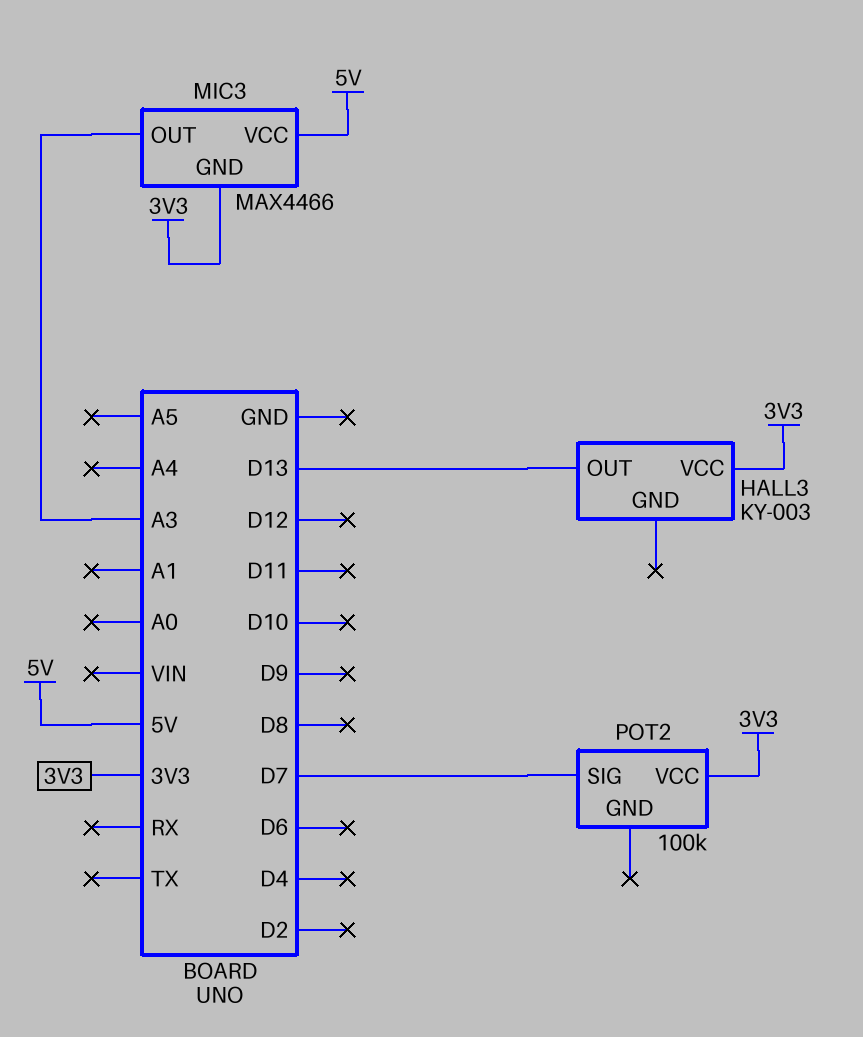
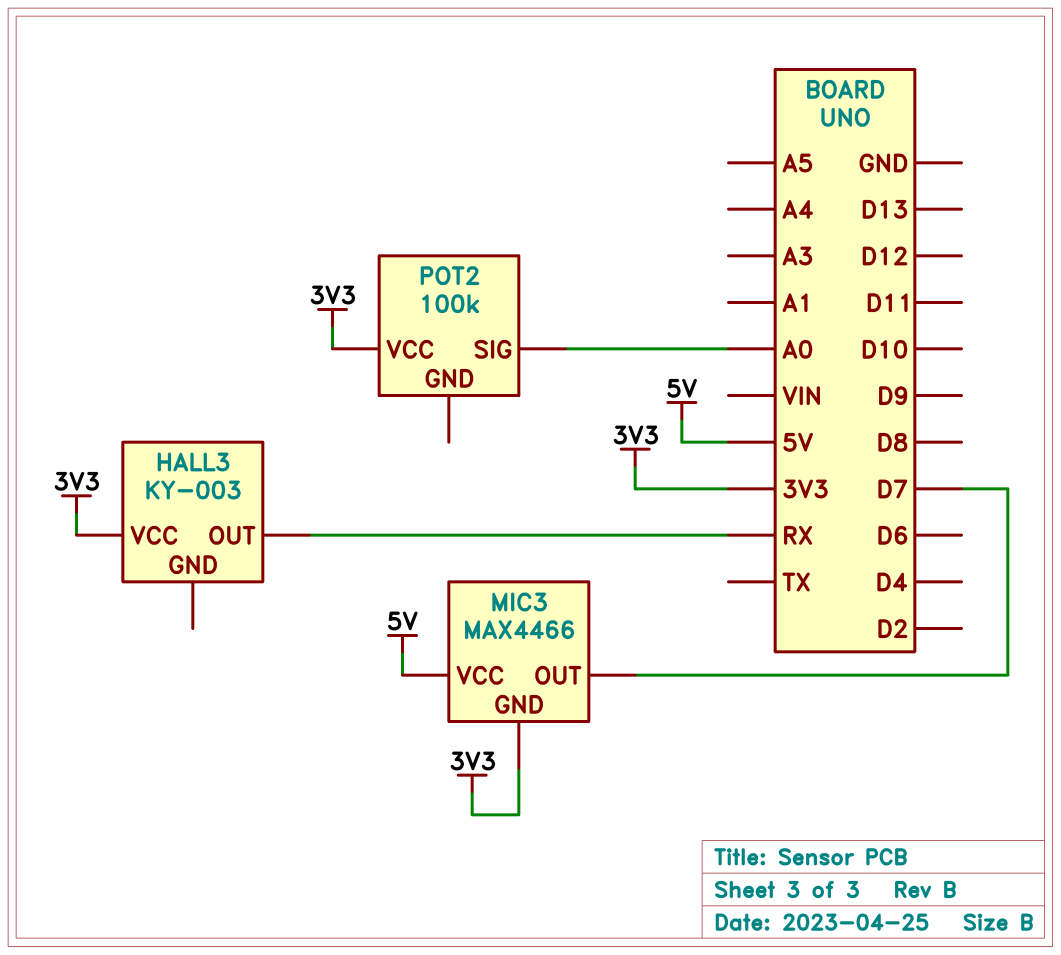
HALL3 pin OUT: D13 -> RX
MIC3 pin OUT: A3 -> D7
POT2 pin SIG: D7 -> A0

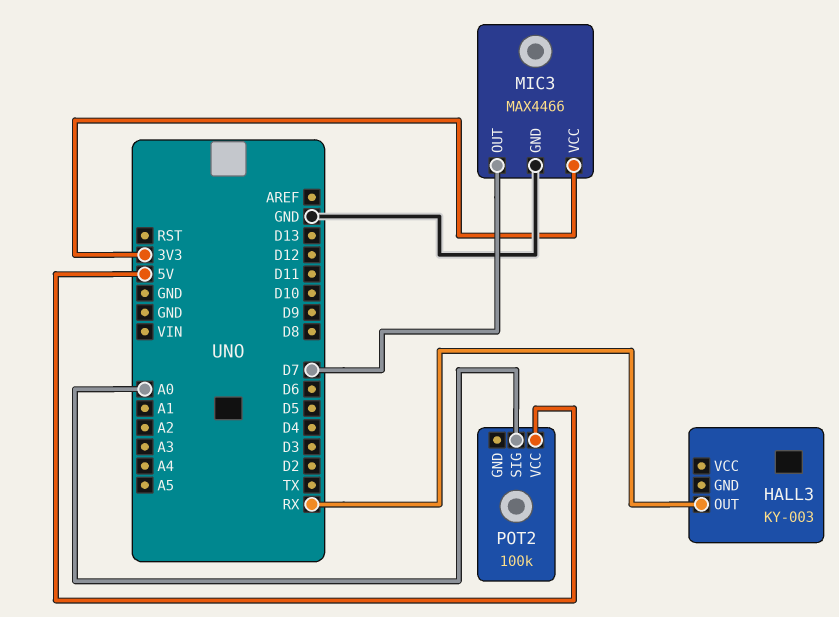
HALL3 pin VCC: 3V3 -> none
MIC3 pin GND: 3V3 -> GND
MIC3 pin VCC: 5V -> 3V3
POT2 pin VCC: 3V3 -> 5V

